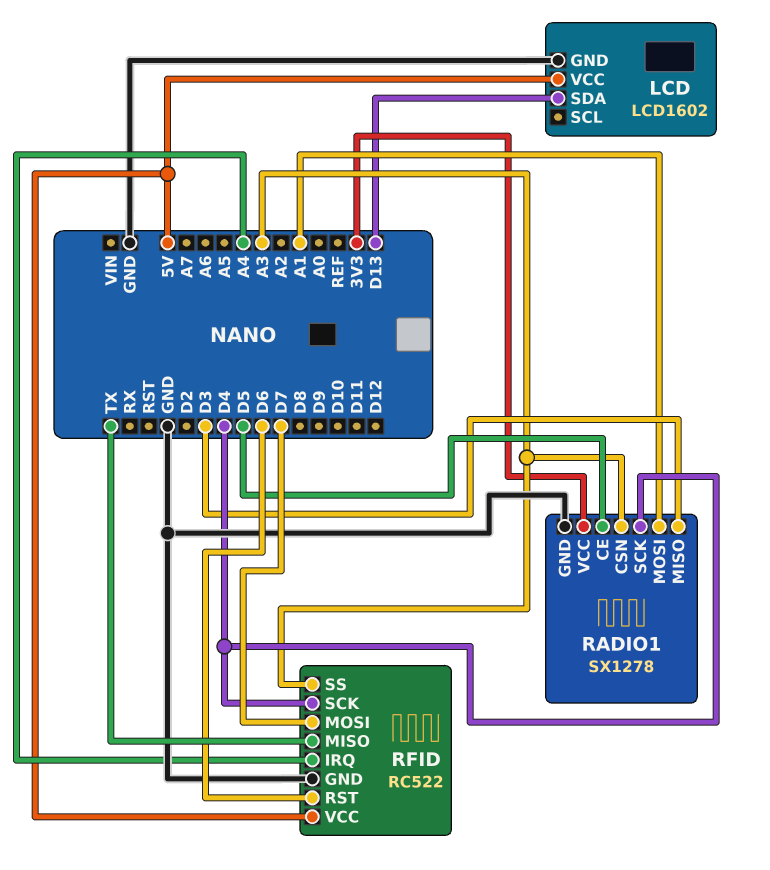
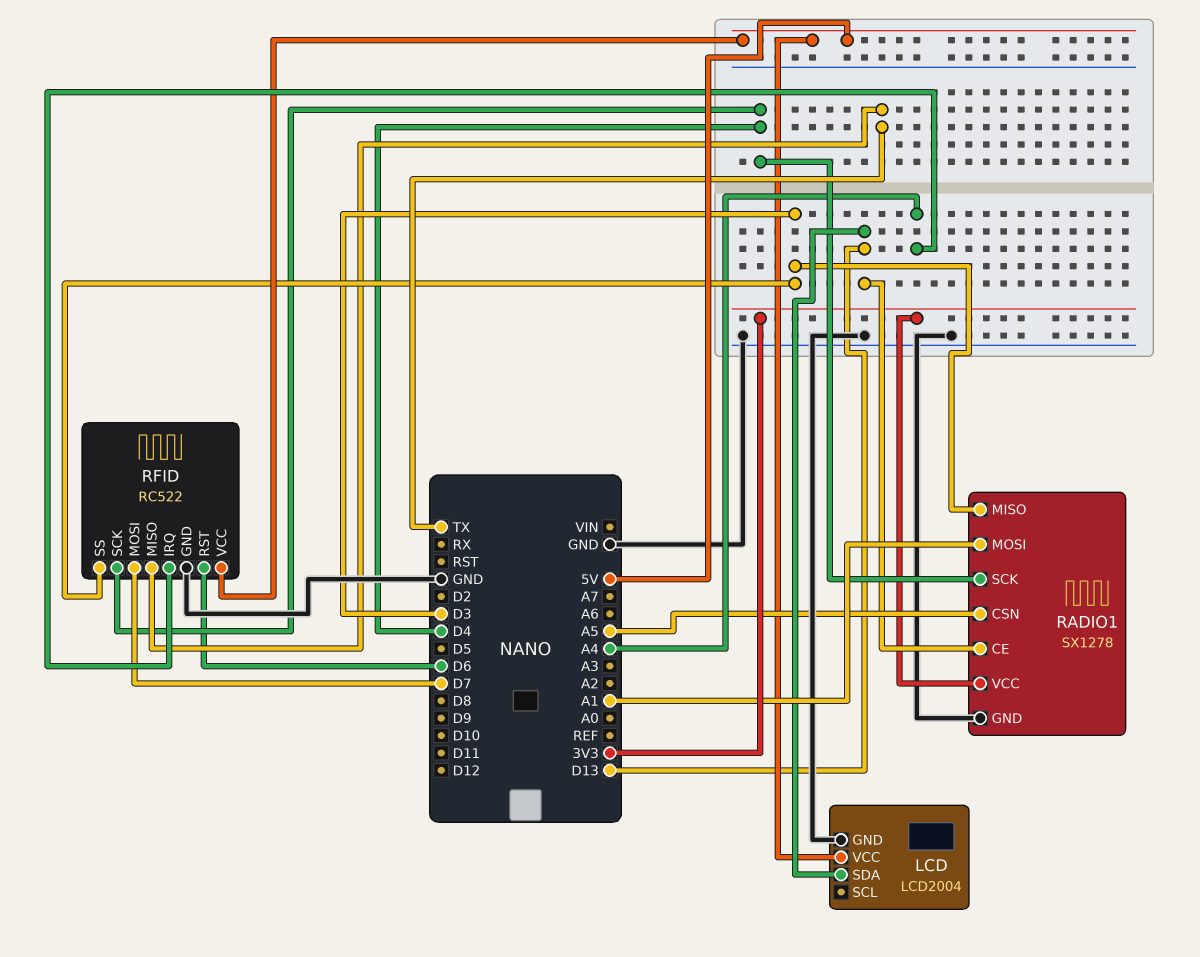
LCD: LCD1602 -> LCD2004
RADIO1 pin CE: D5 -> D13
RADIO1 pin CSN: A3 -> A5
RFID pin SS: A3 -> D3

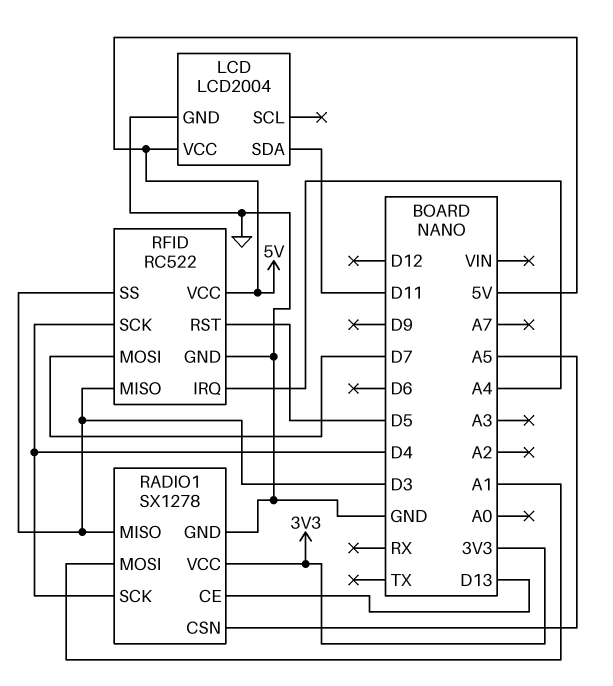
LCD pin SDA: D13 -> D11
RFID pin MISO: TX -> D3
RFID pin RST: D6 -> D5

